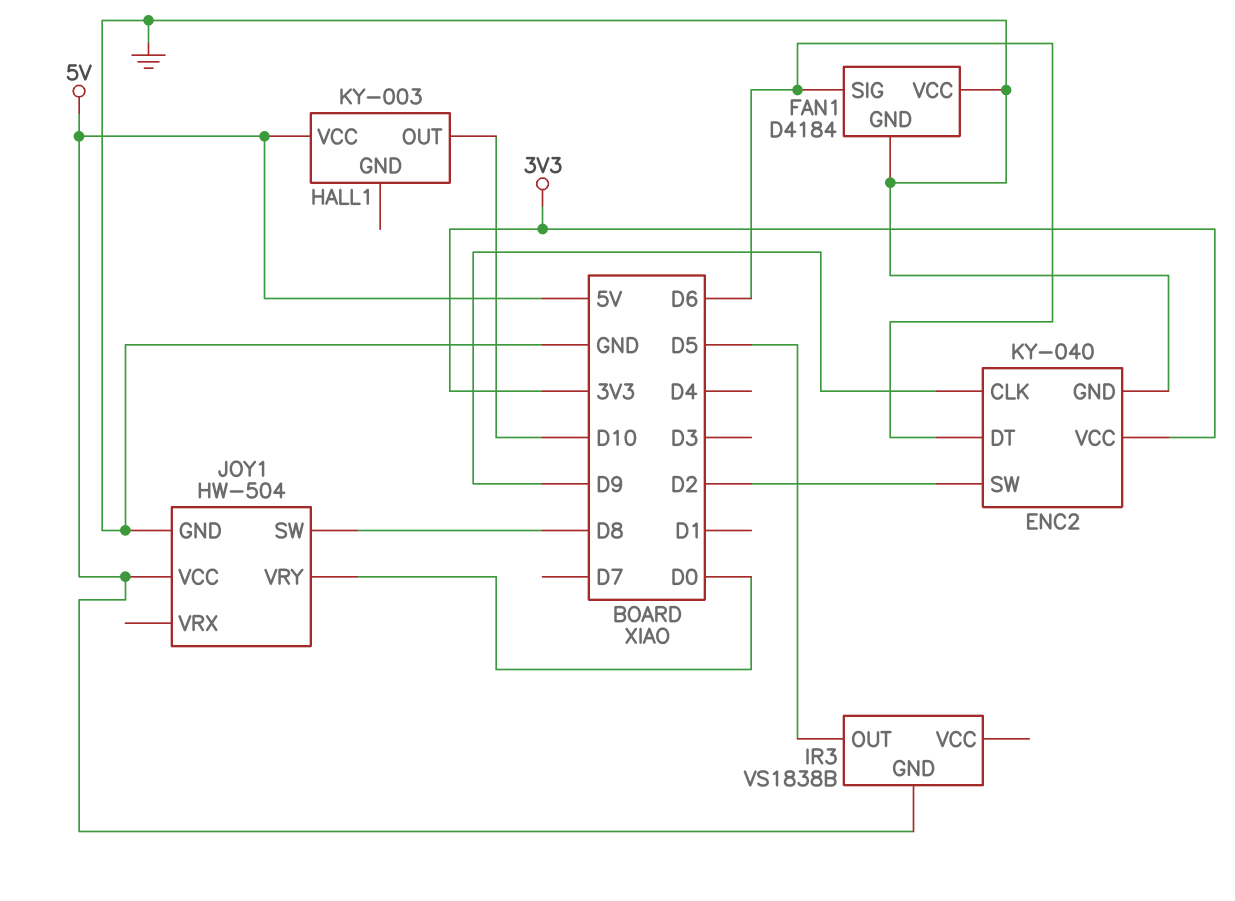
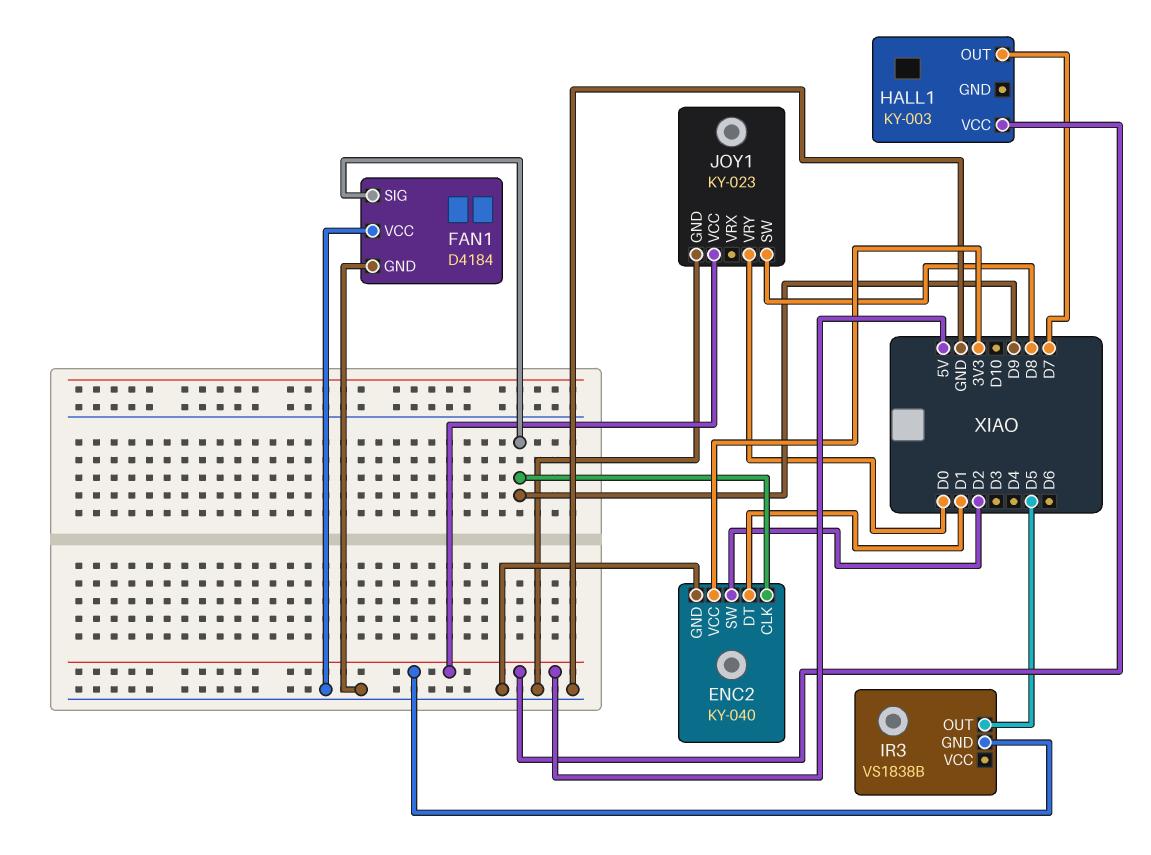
ENC2 pin DT: D6 -> D1
FAN1 pin SIG: D6 -> D9
HALL1 pin OUT: D10 -> D7
JOY1: HW-504 -> KY-023

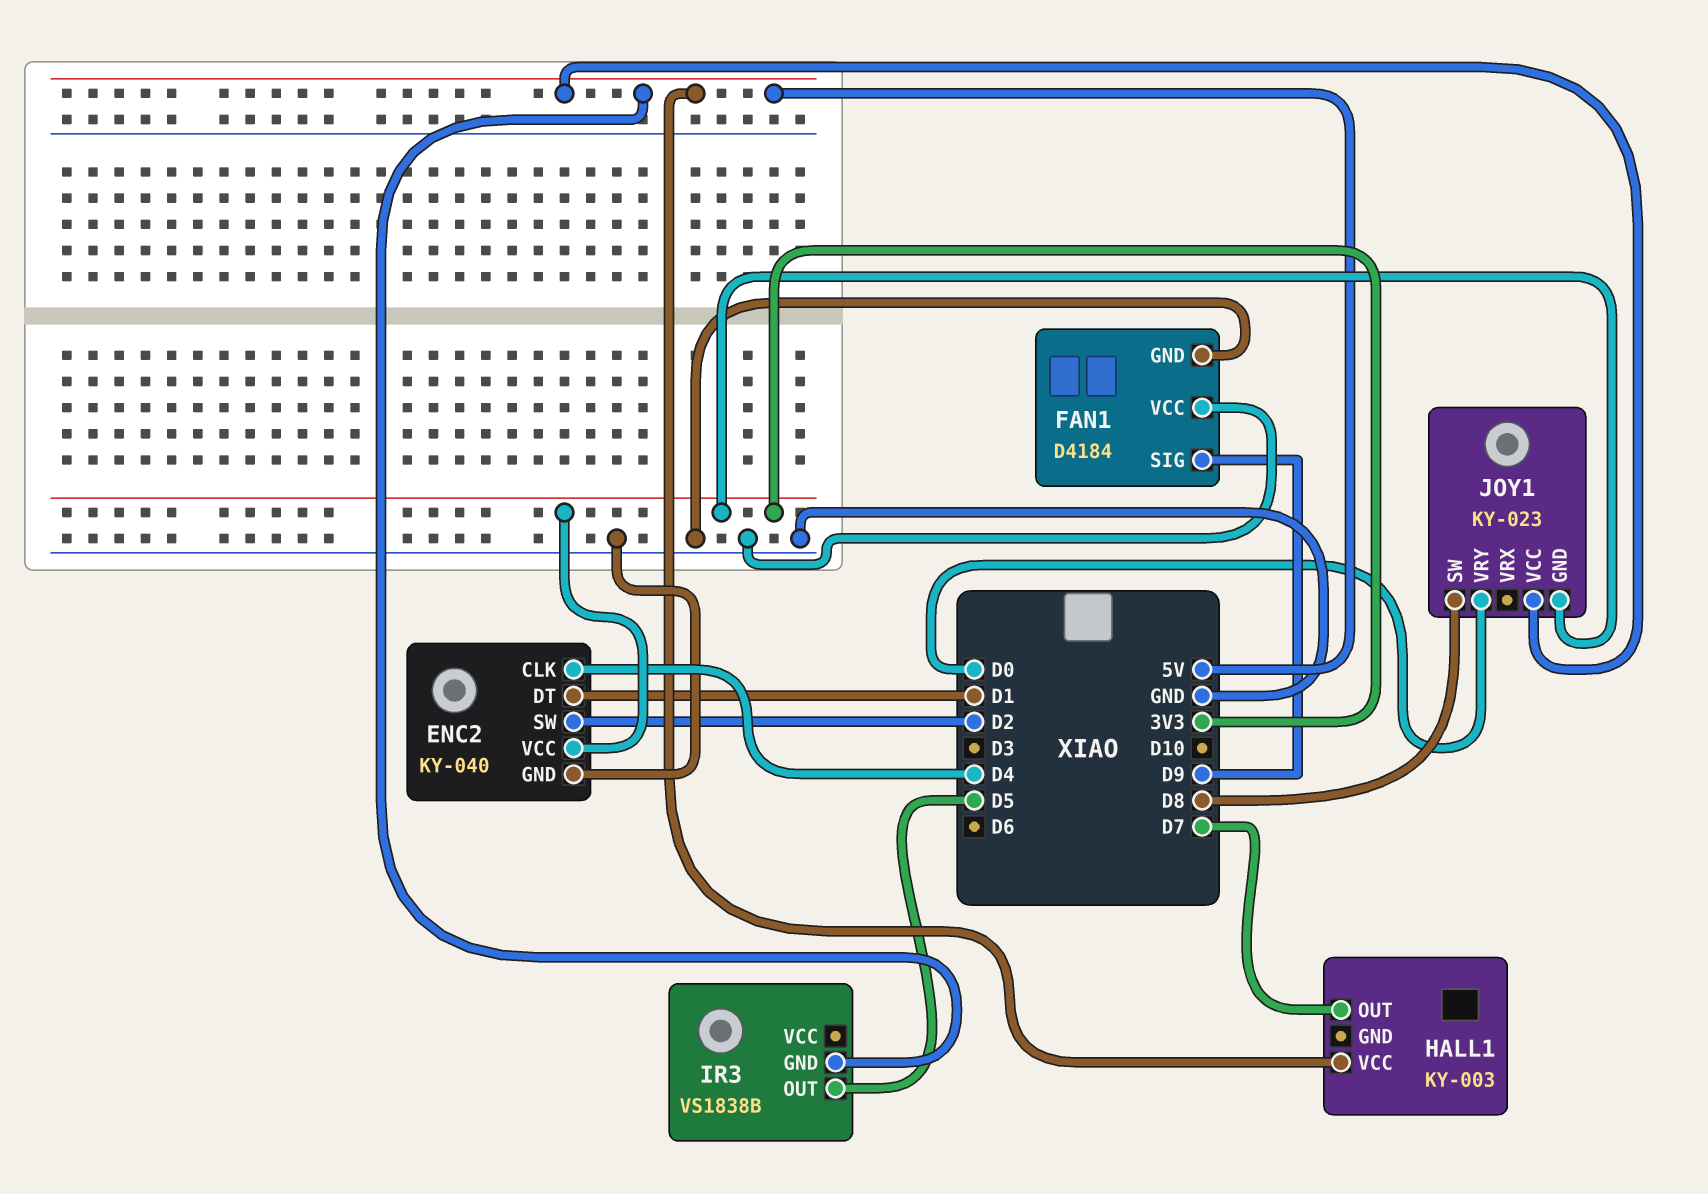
ENC2 pin CLK: D9 -> D4
JOY1 pin GND: GND -> 3V3

